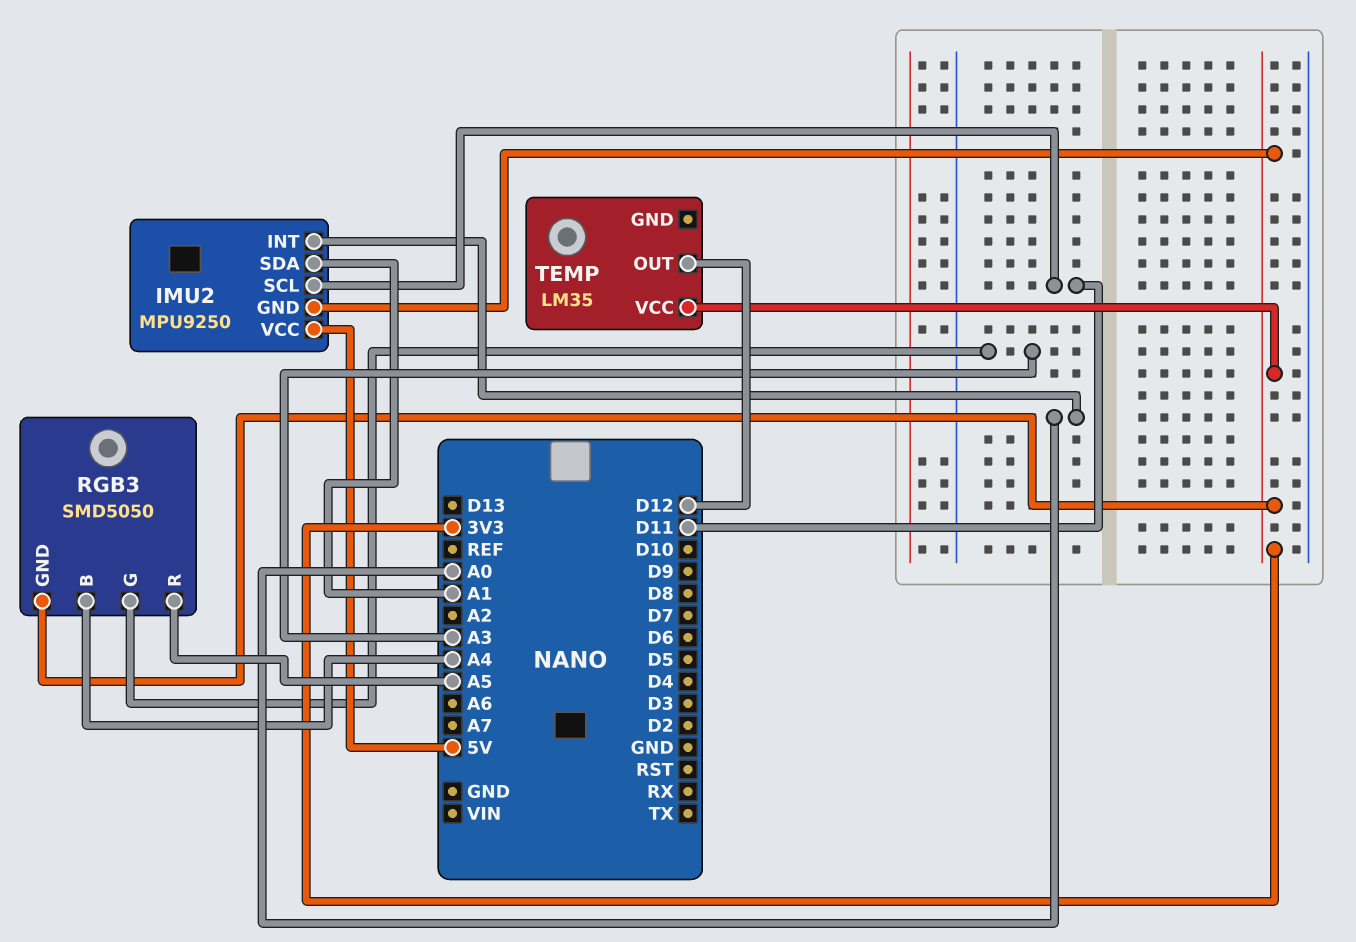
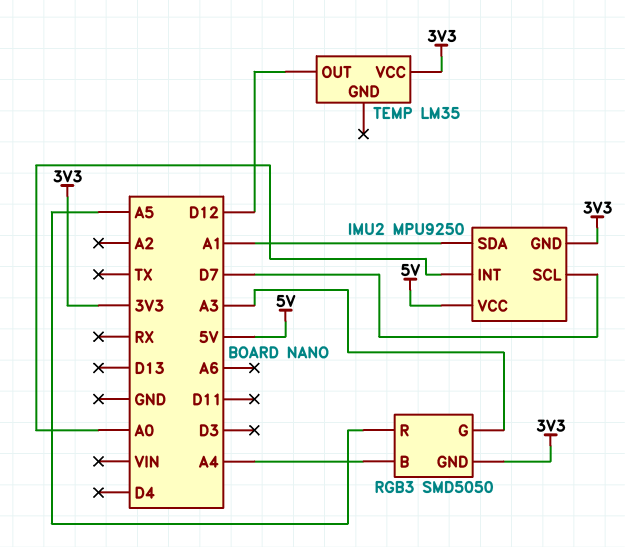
IMU2 pin SCL: D11 -> D7

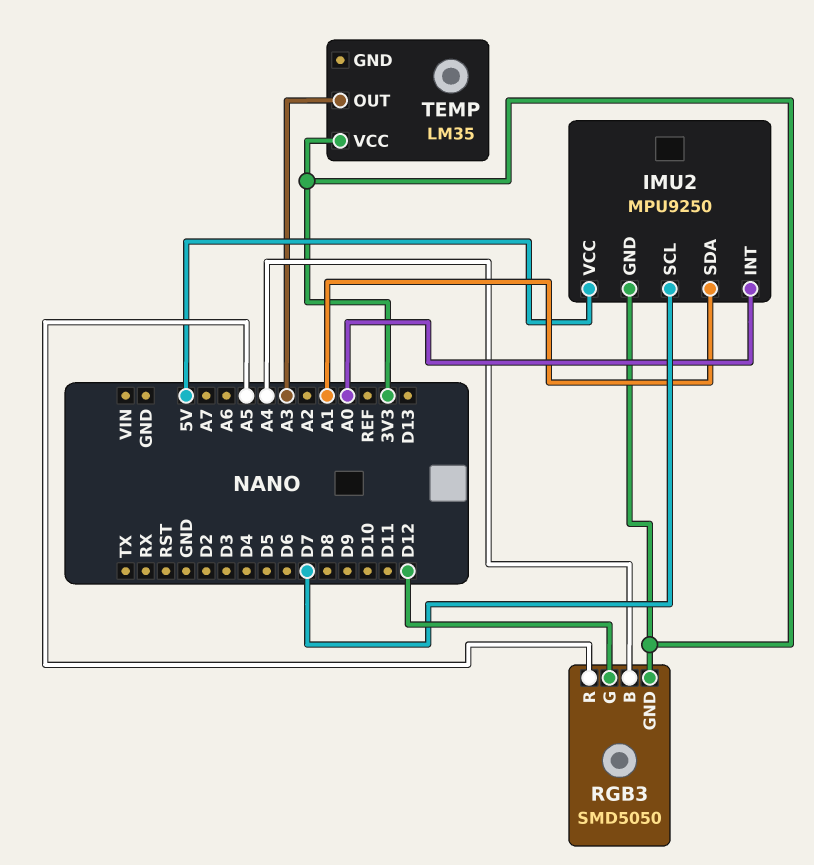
RGB3 pin G: A3 -> D12
TEMP pin OUT: D12 -> A3

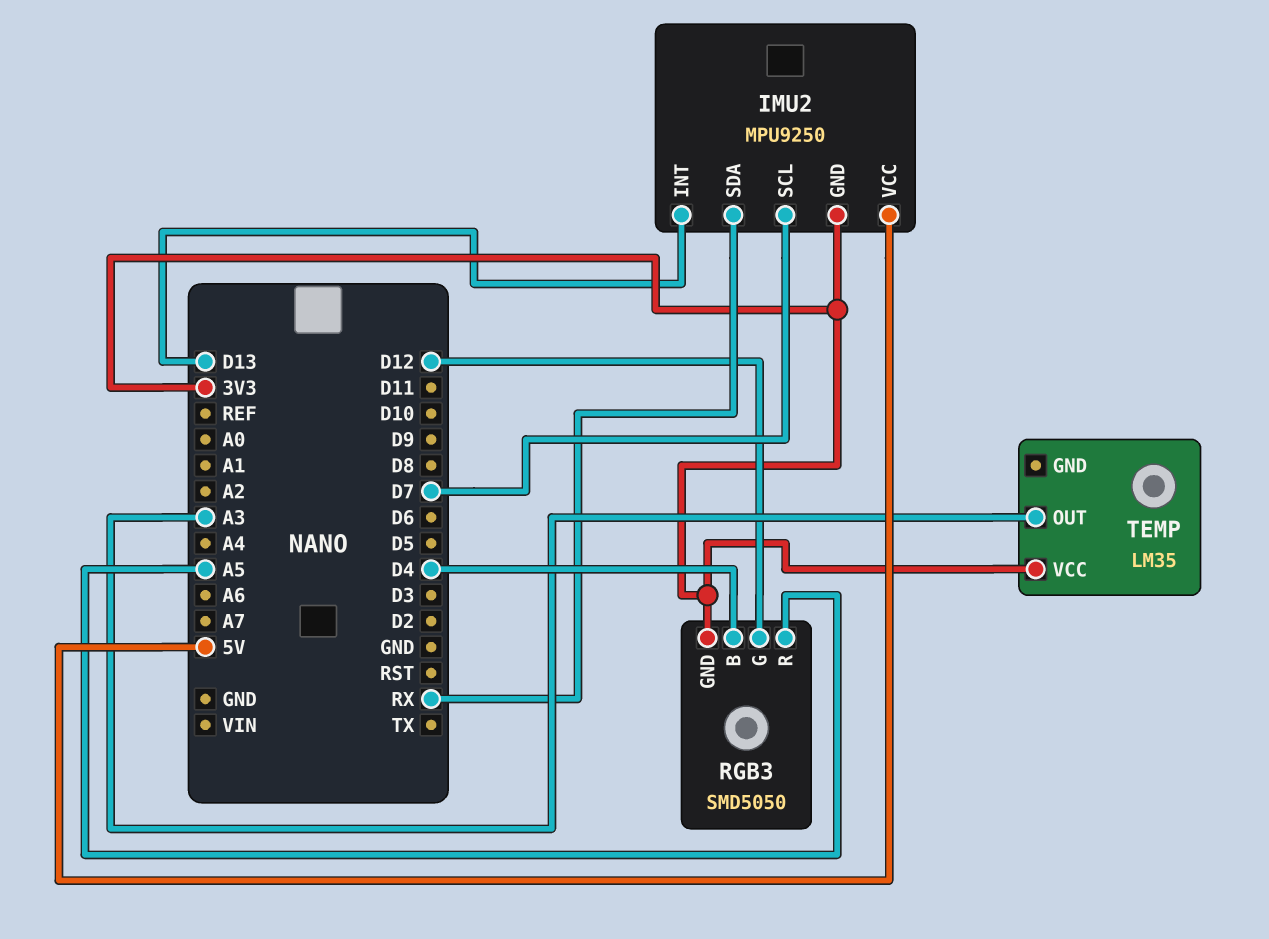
IMU2 pin INT: A0 -> D13
IMU2 pin SDA: A1 -> RX
RGB3 pin B: A4 -> D4

